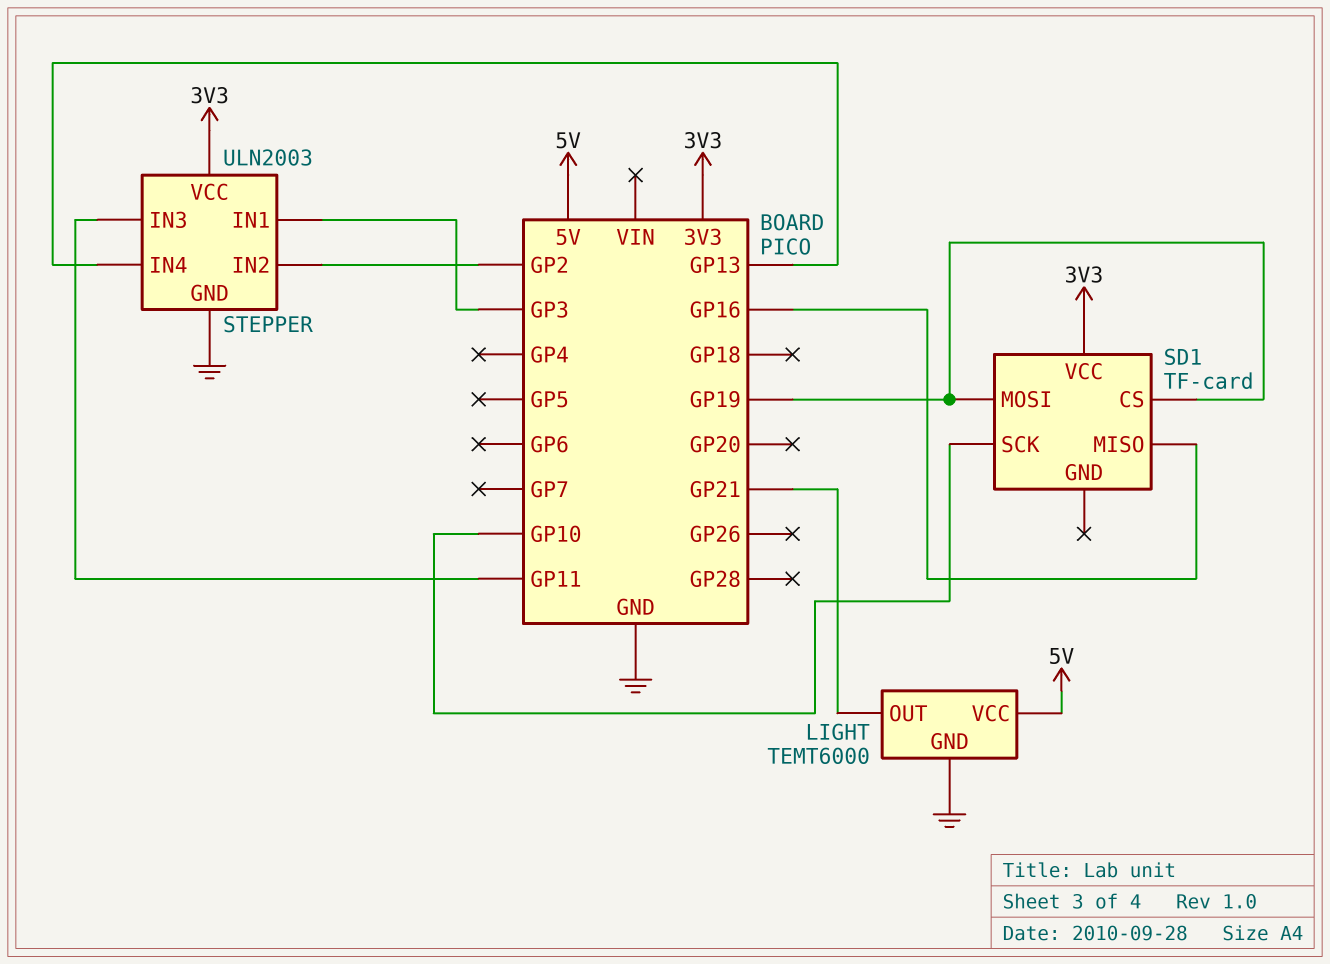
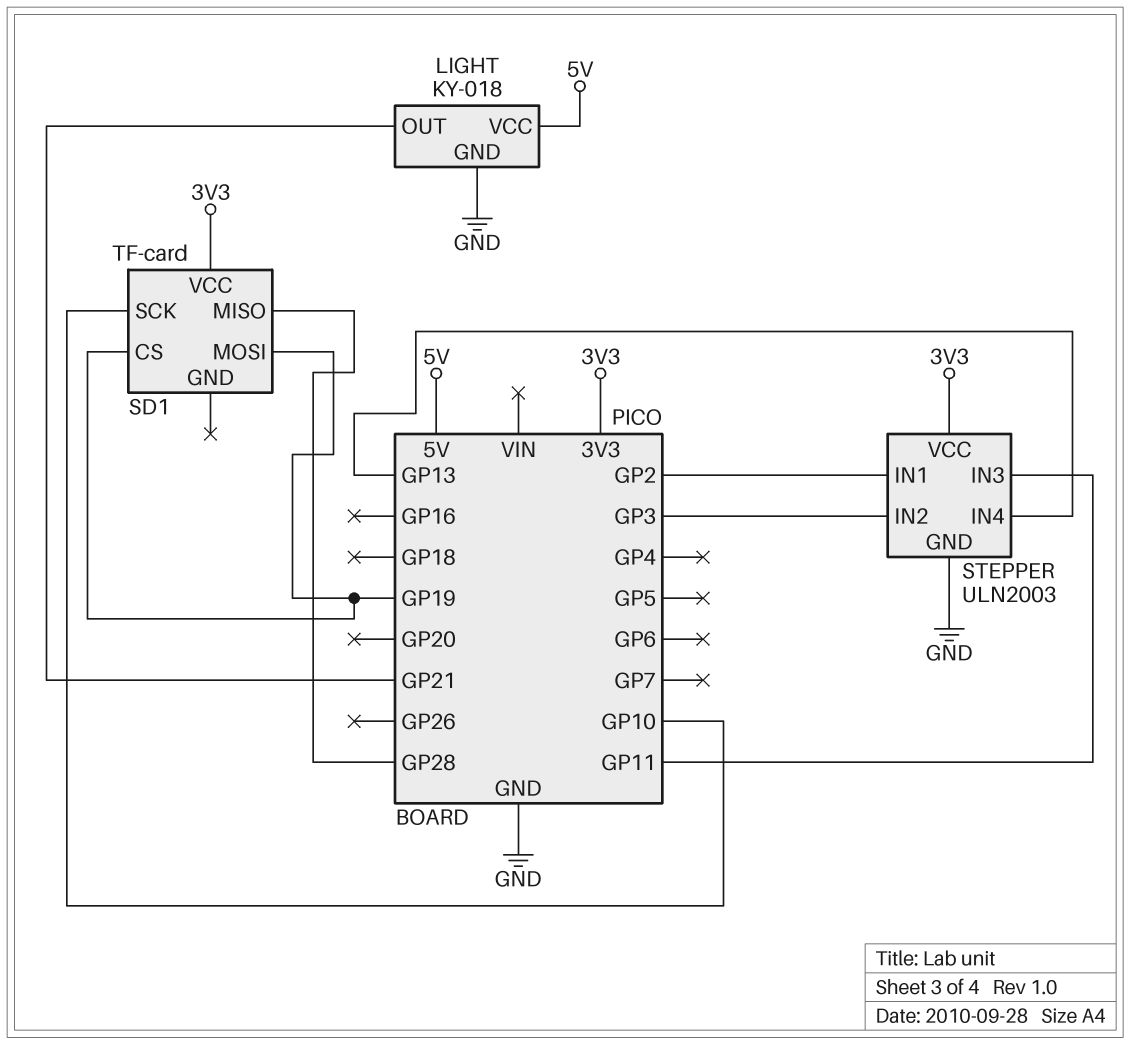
LIGHT: TEMT6000 -> KY-018
SD1 pin MISO: GP16 -> GP28
STEPPER pin IN1: GP3 -> GP2
STEPPER pin IN2: GP2 -> GP3

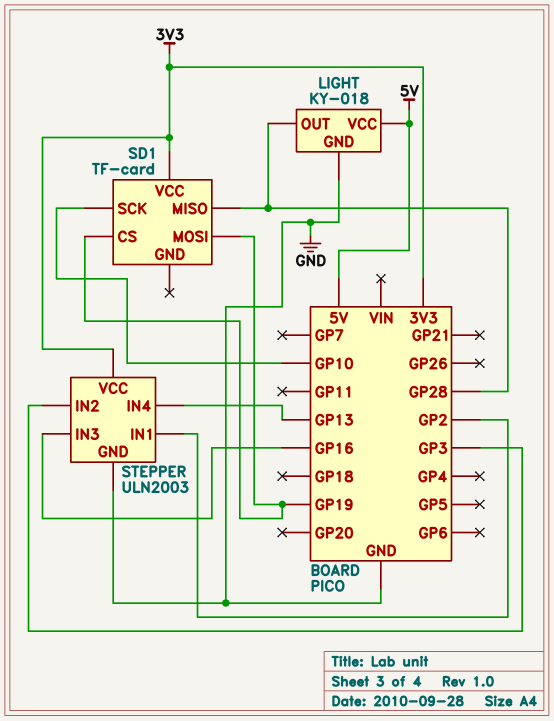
LIGHT pin OUT: GP21 -> GP28
STEPPER pin IN3: GP11 -> GP16

